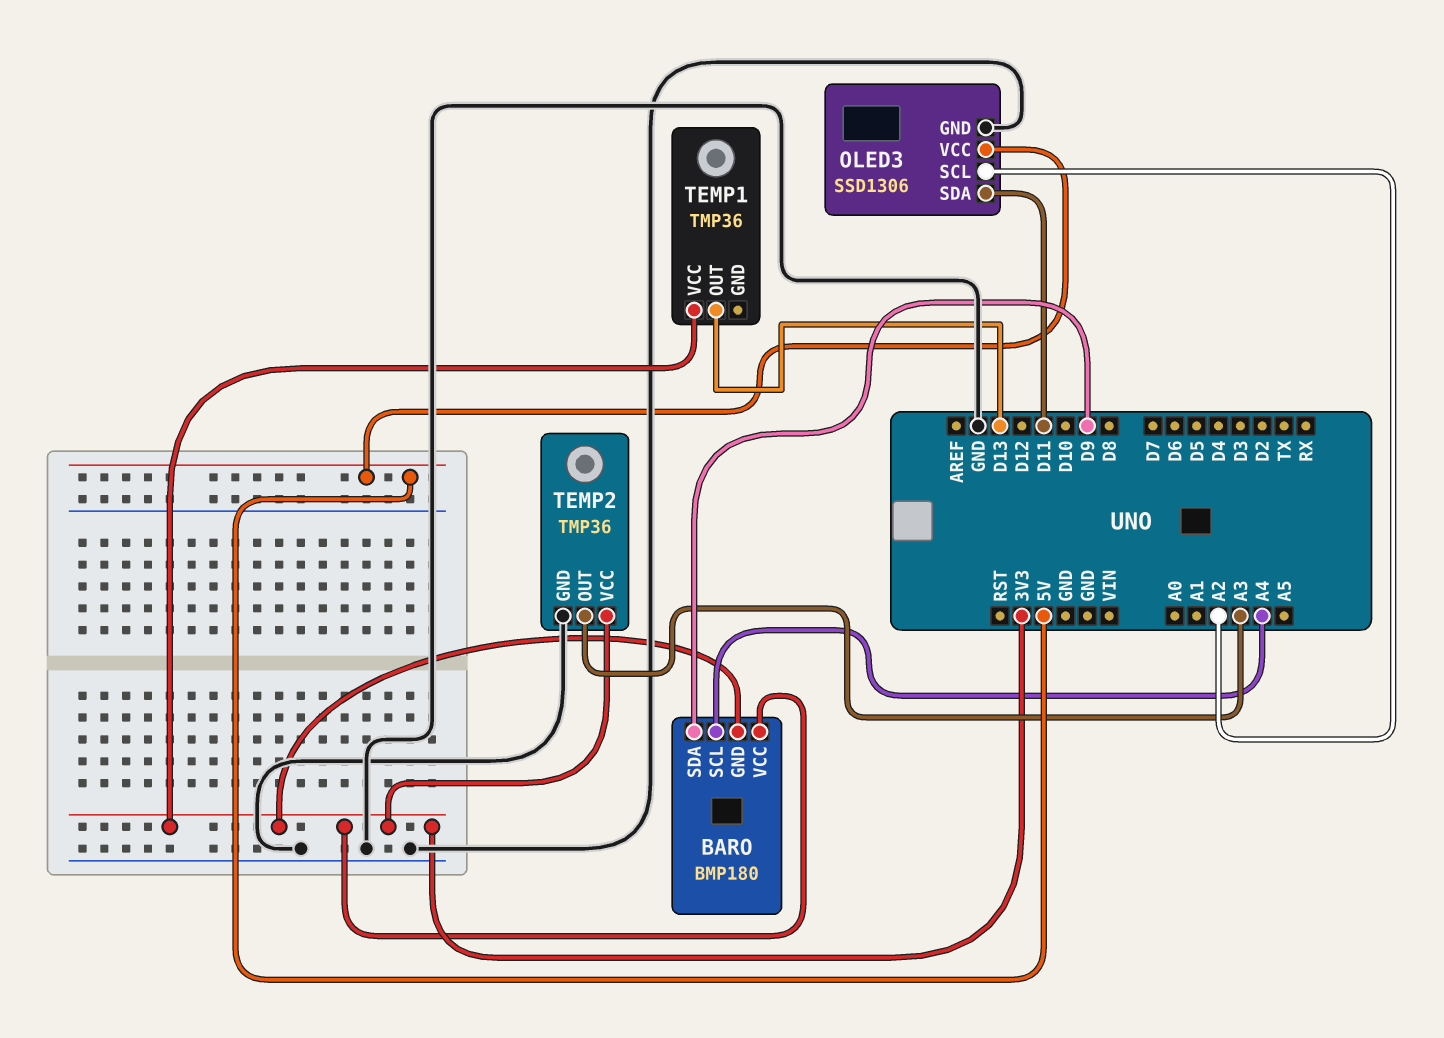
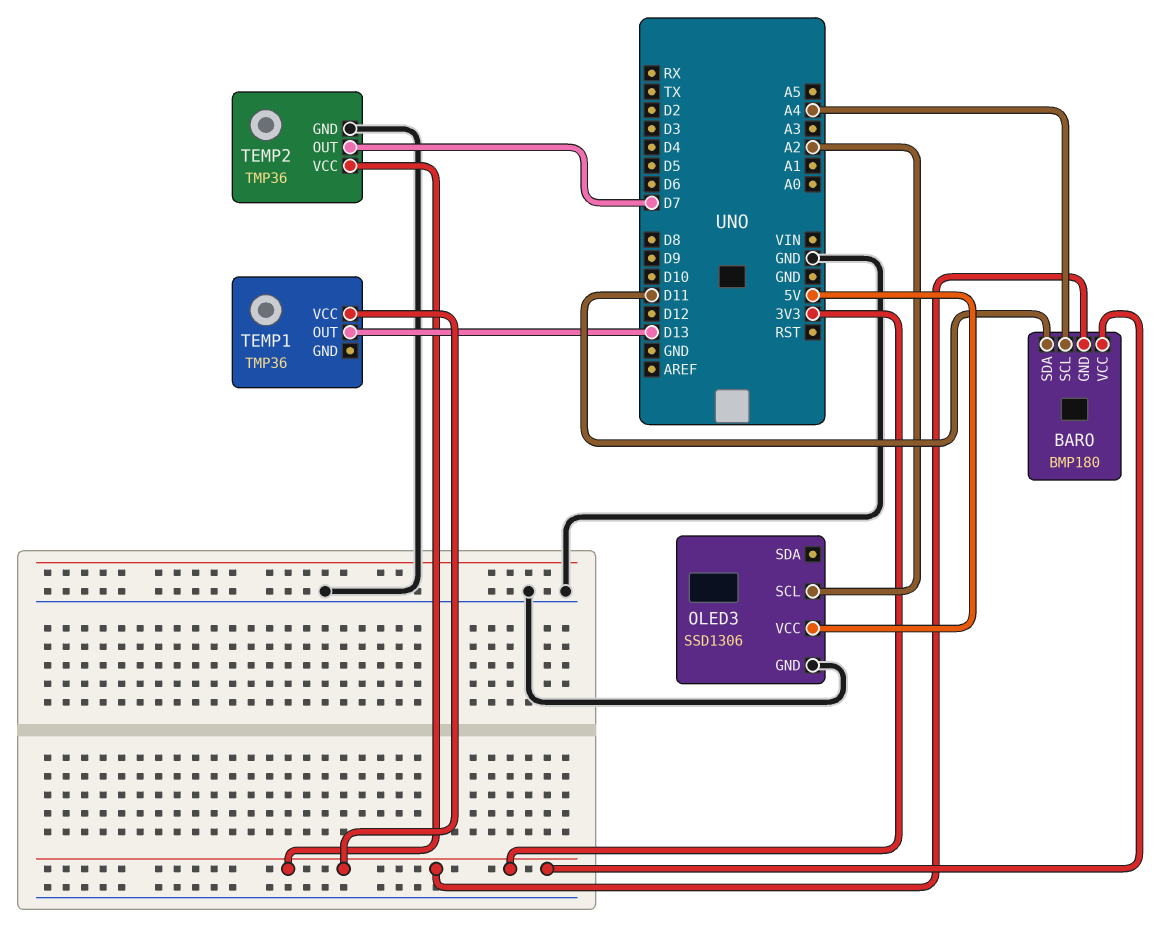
BARO pin SDA: D9 -> D11
OLED3 pin SDA: D11 -> none
TEMP2 pin OUT: A3 -> D7

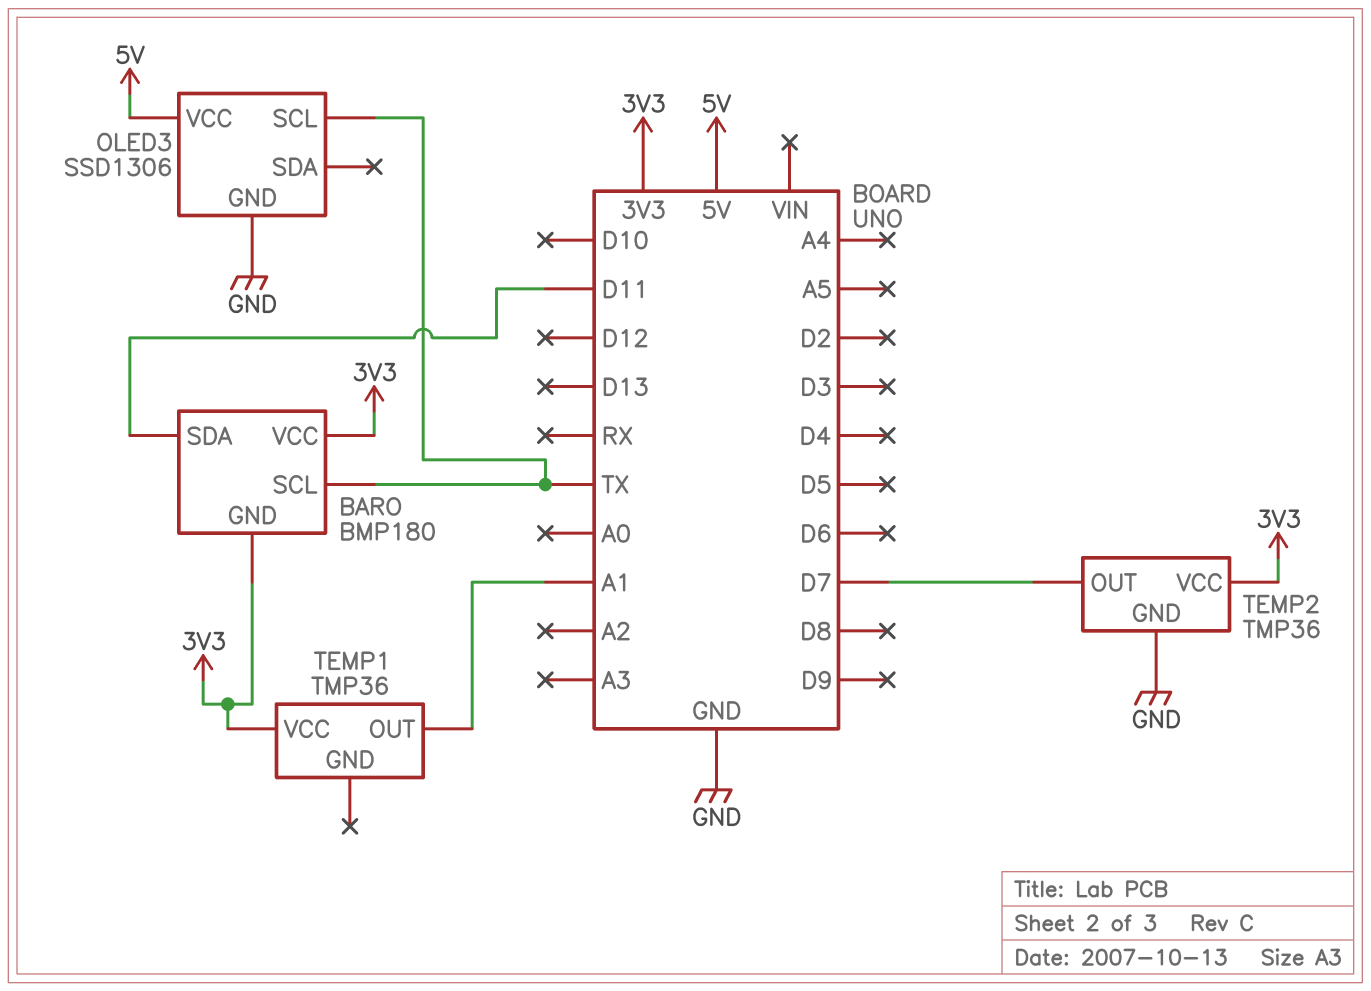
BARO pin SCL: A4 -> TX
OLED3 pin SCL: A2 -> TX
TEMP1 pin OUT: D13 -> A1

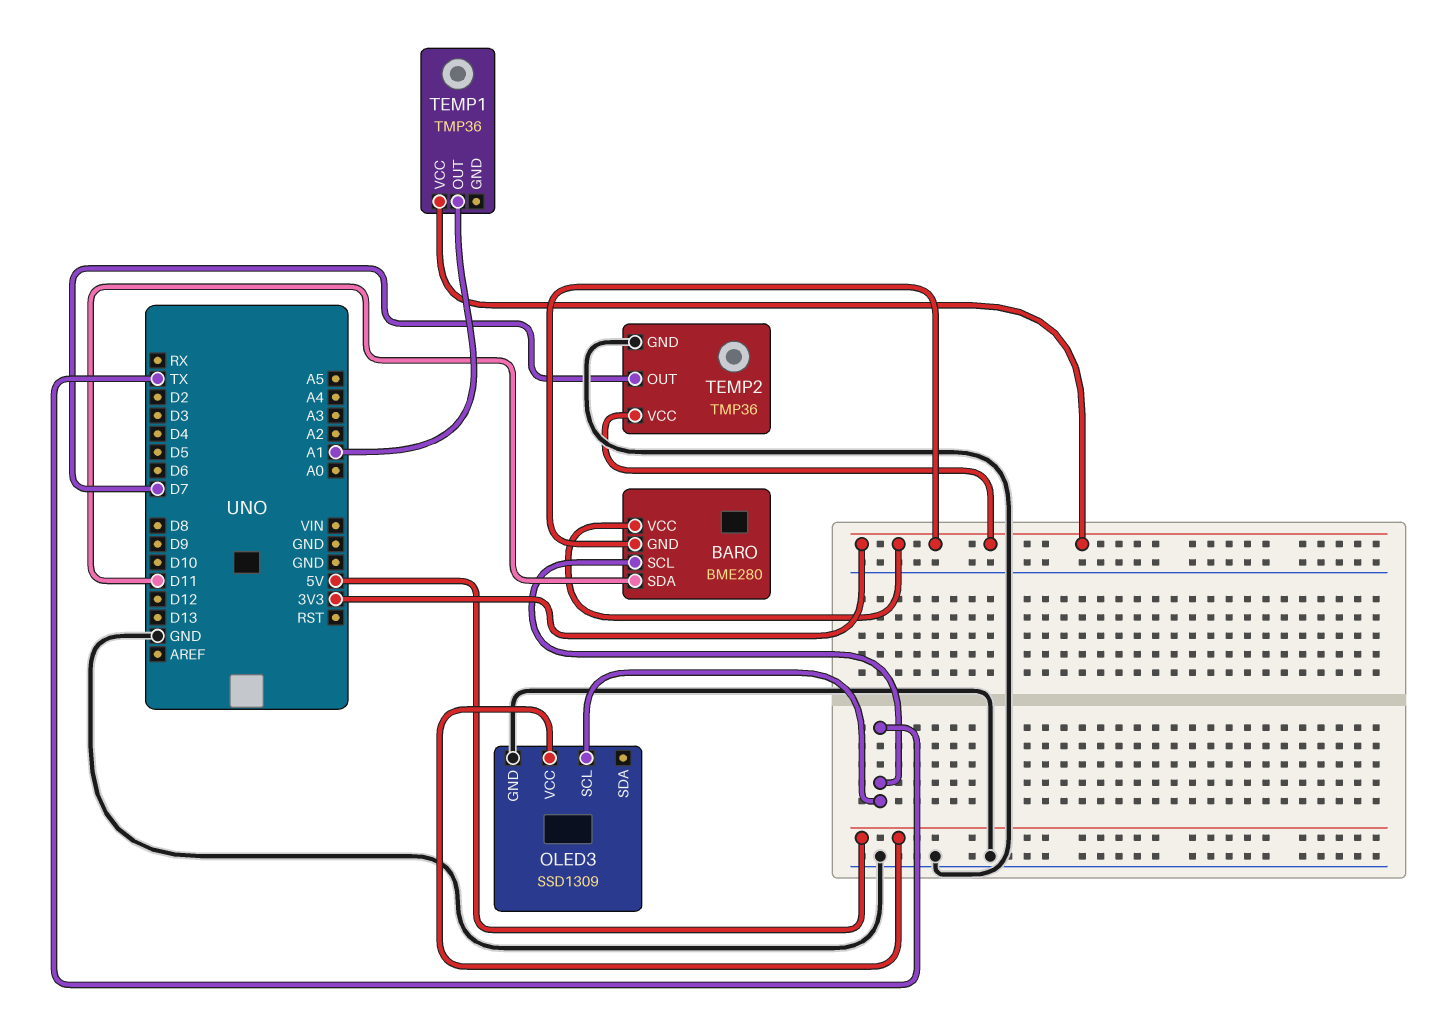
BARO: BMP180 -> BME280
OLED3: SSD1306 -> SSD1309

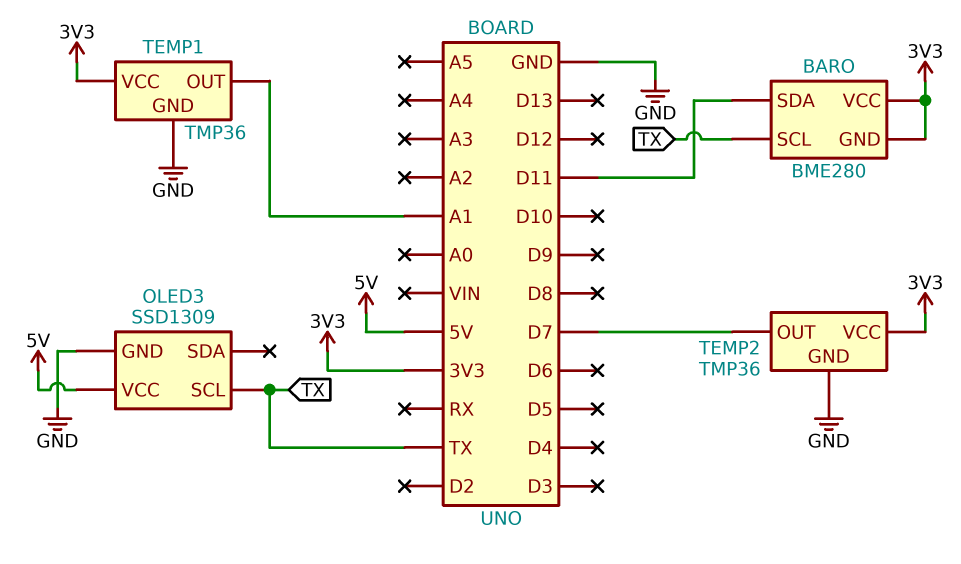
TEMP1 pin GND: none -> GND

